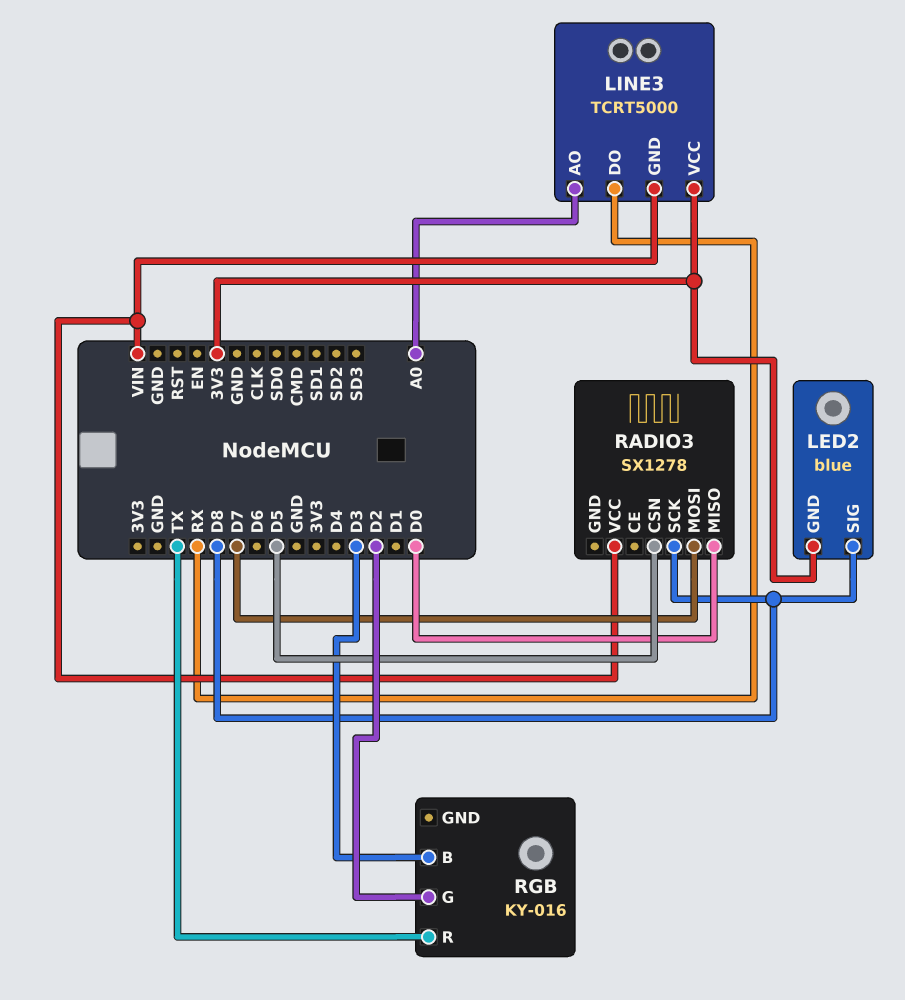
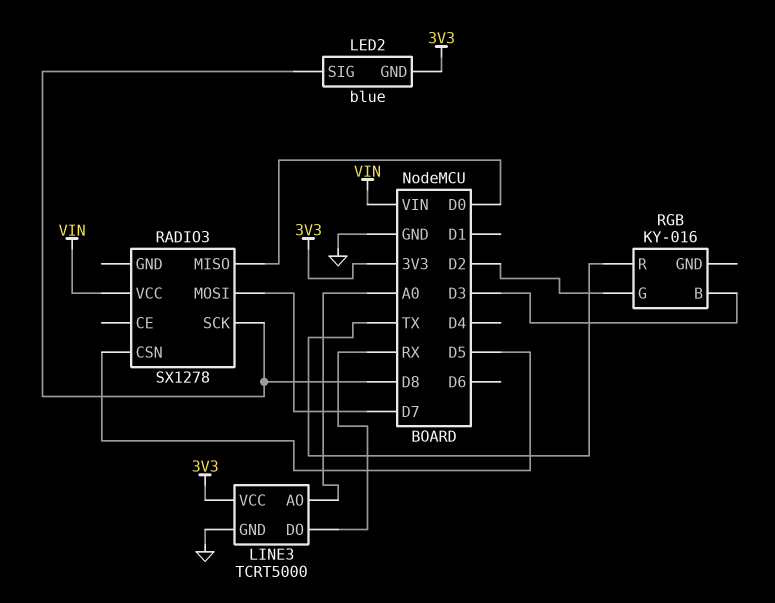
LINE3 pin GND: VIN -> GND

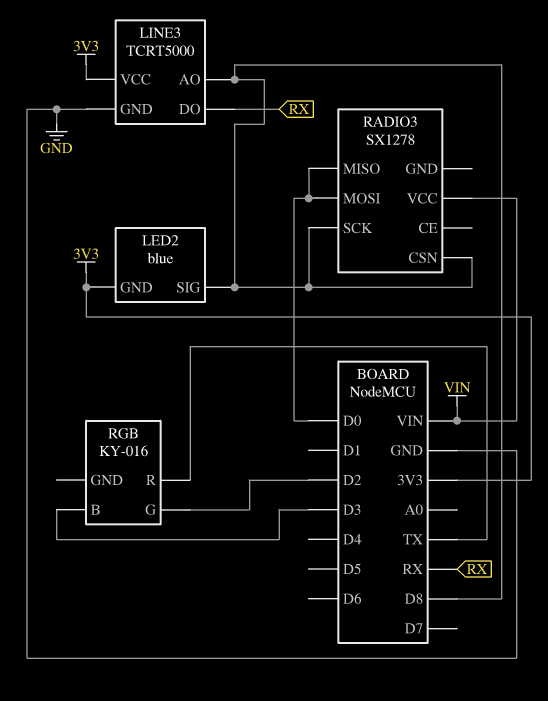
LINE3 pin AO: A0 -> D8
RADIO3 pin CSN: D5 -> D8
RADIO3 pin MOSI: D7 -> D0

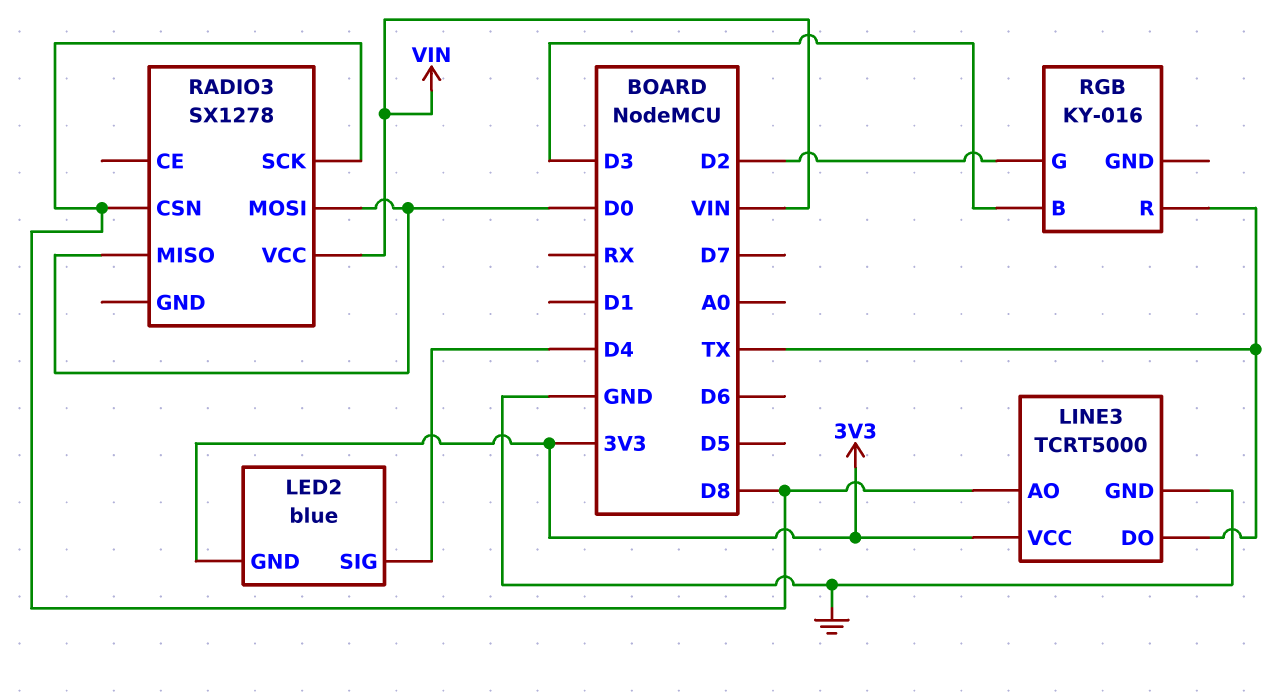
LED2 pin SIG: D8 -> D4
LINE3 pin DO: RX -> TX

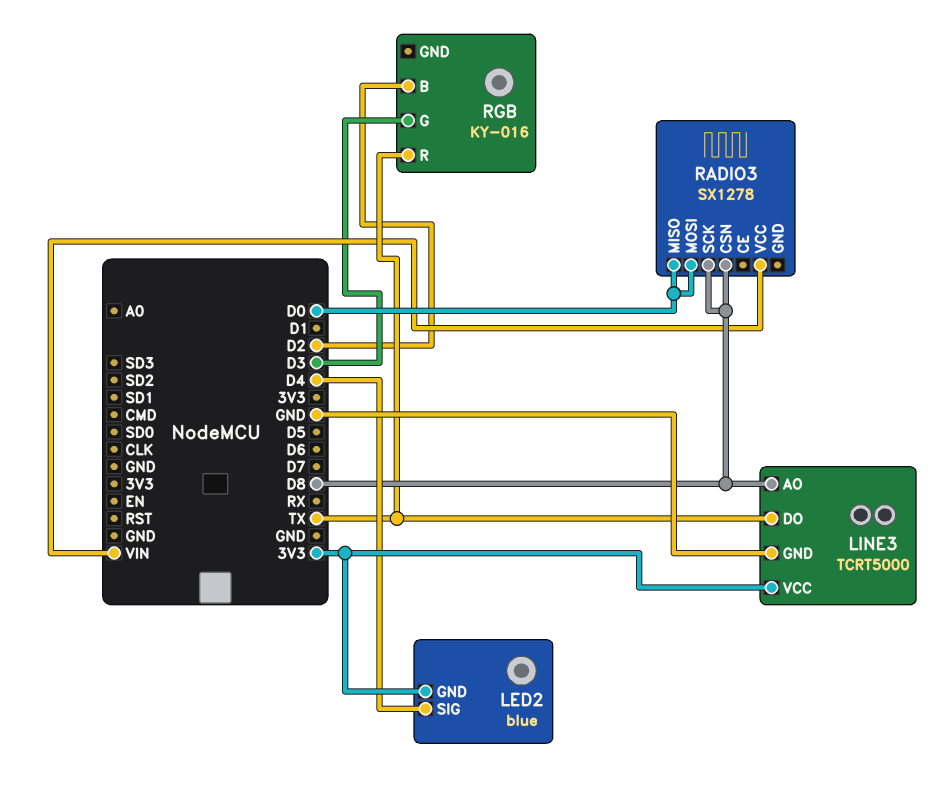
RGB pin B: D3 -> D2
RGB pin G: D2 -> D3

